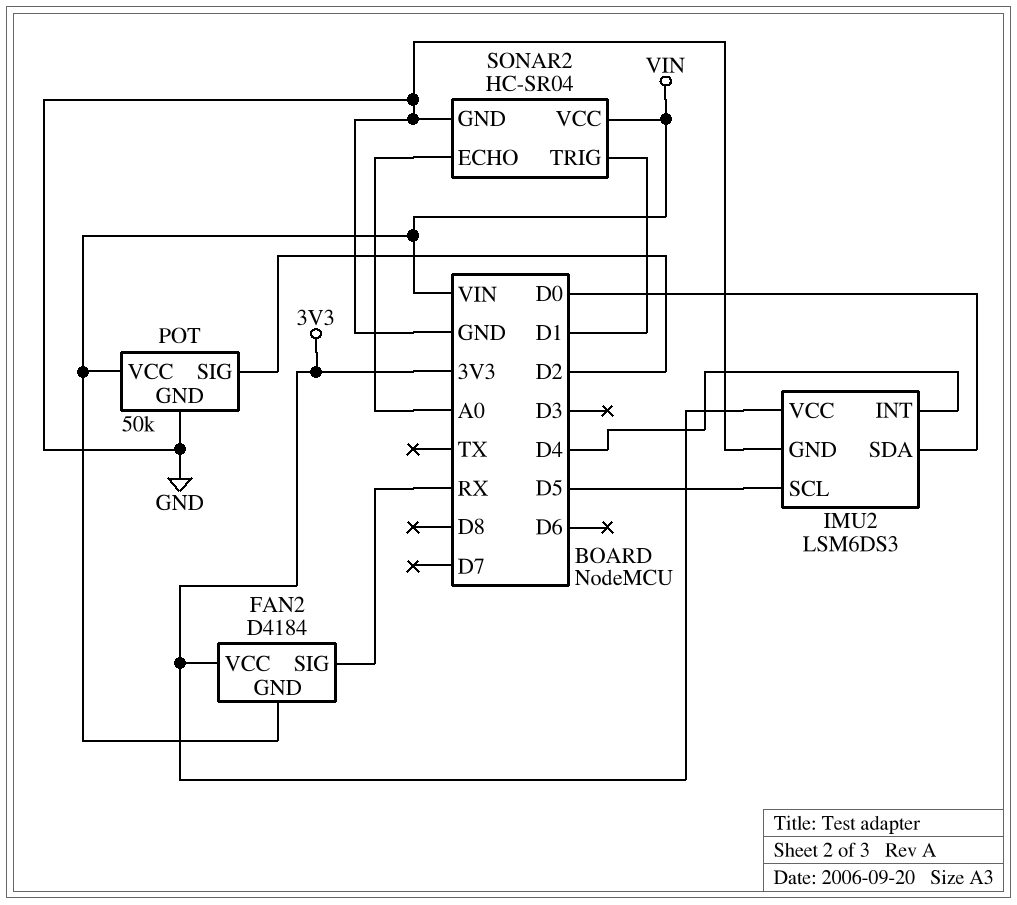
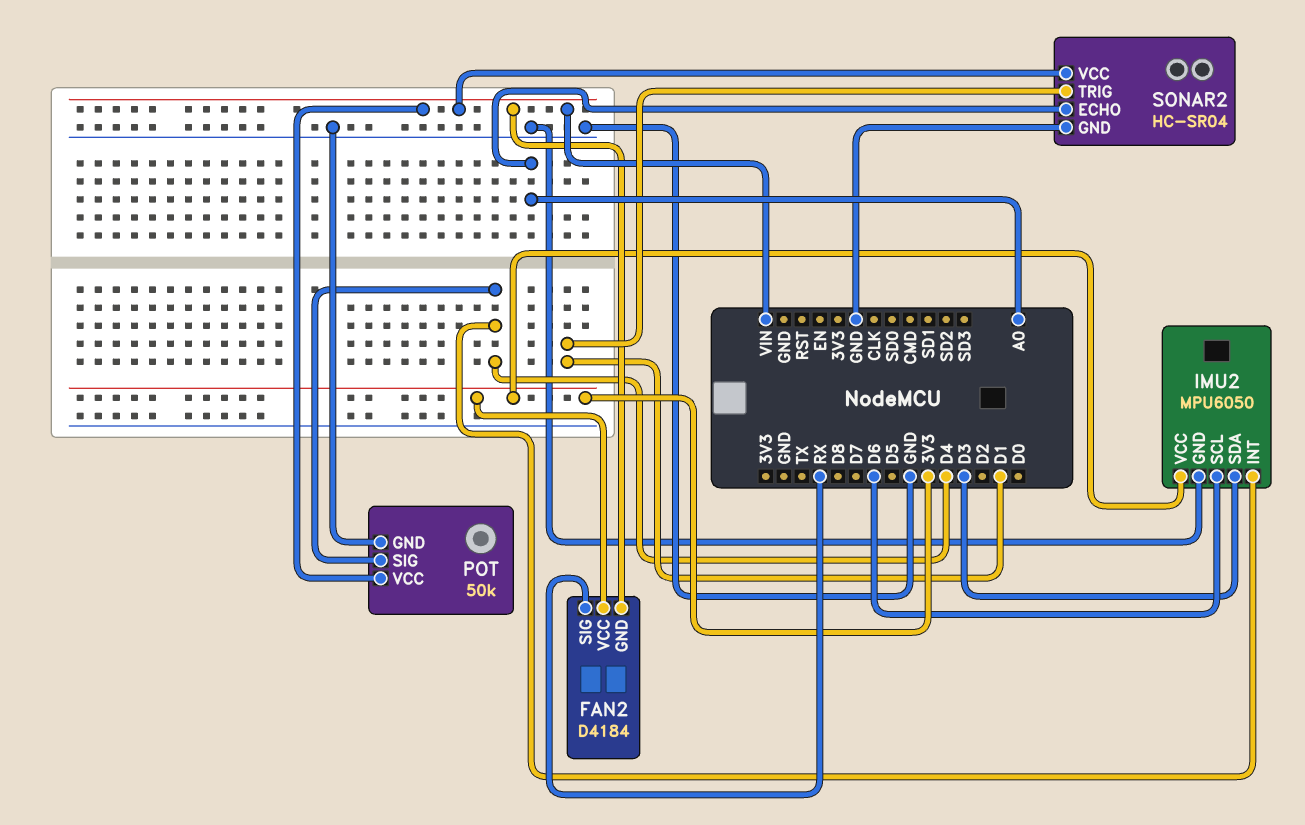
IMU2: LSM6DS3 -> MPU6050
IMU2 pin SCL: D5 -> D6
IMU2 pin SDA: D0 -> D3
POT pin SIG: D2 -> D4

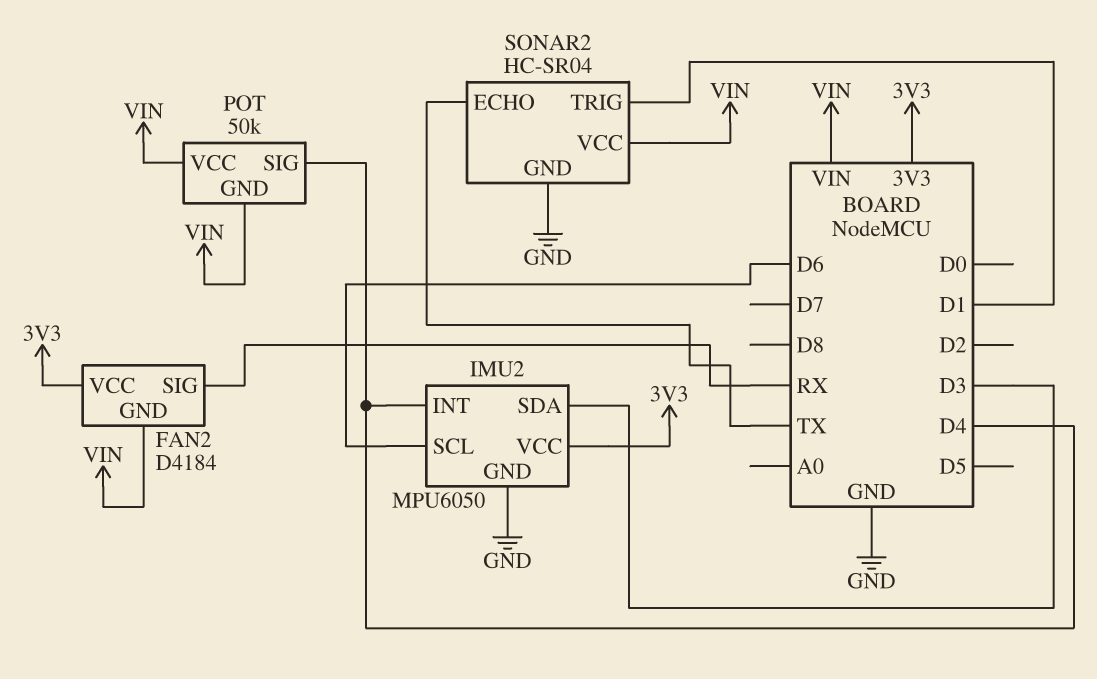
POT pin GND: GND -> VIN
SONAR2 pin ECHO: A0 -> TX

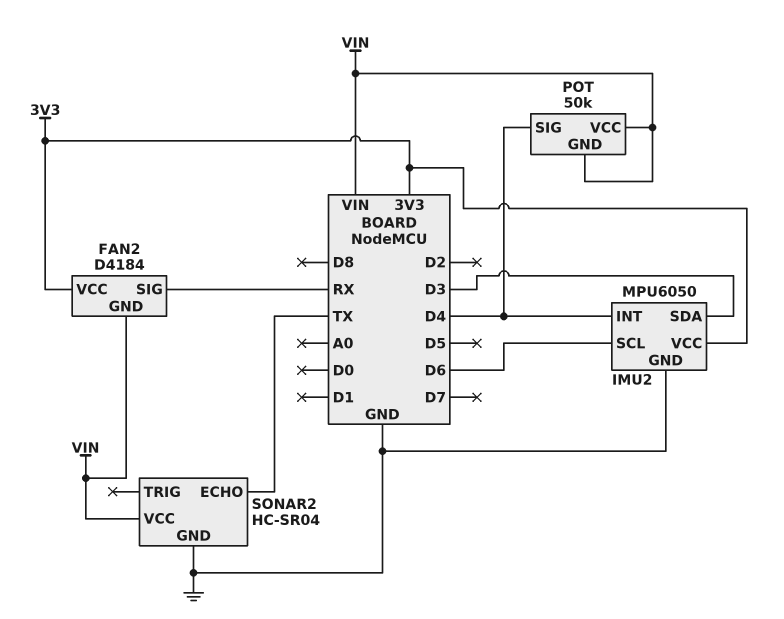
SONAR2 pin TRIG: D1 -> none

